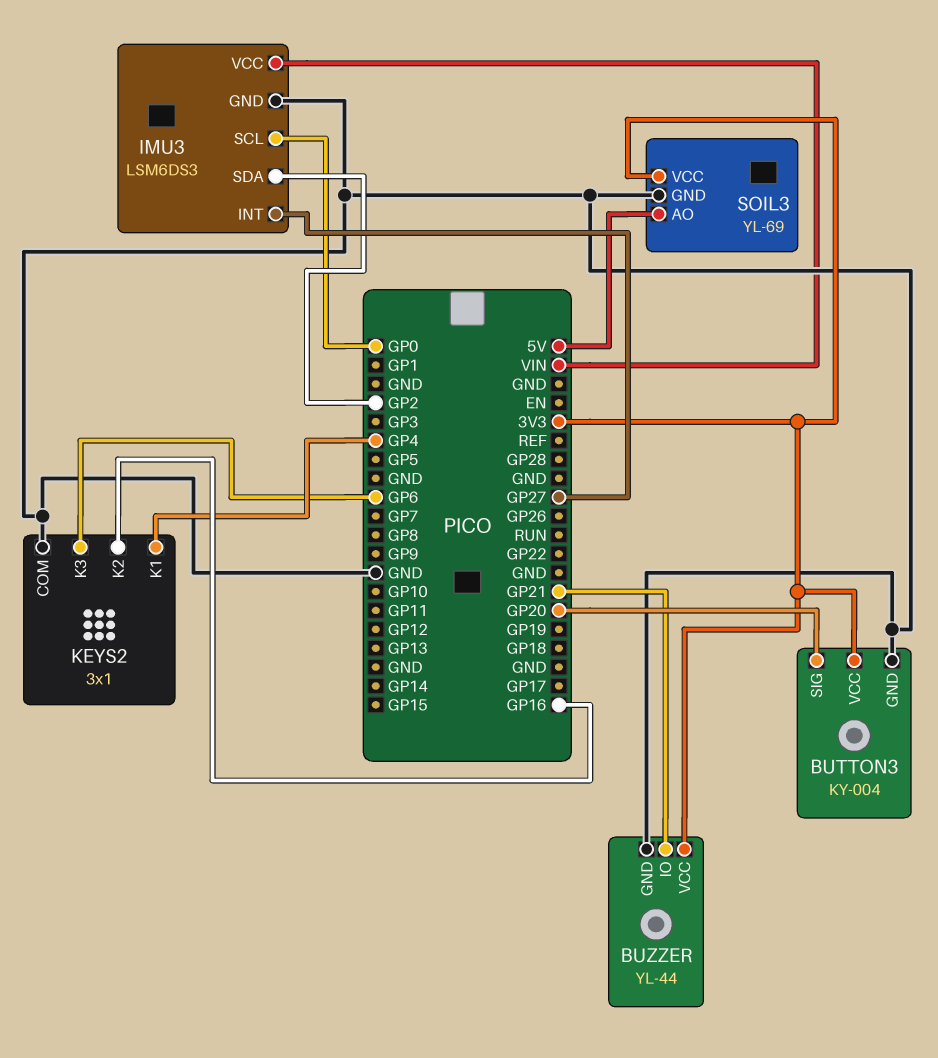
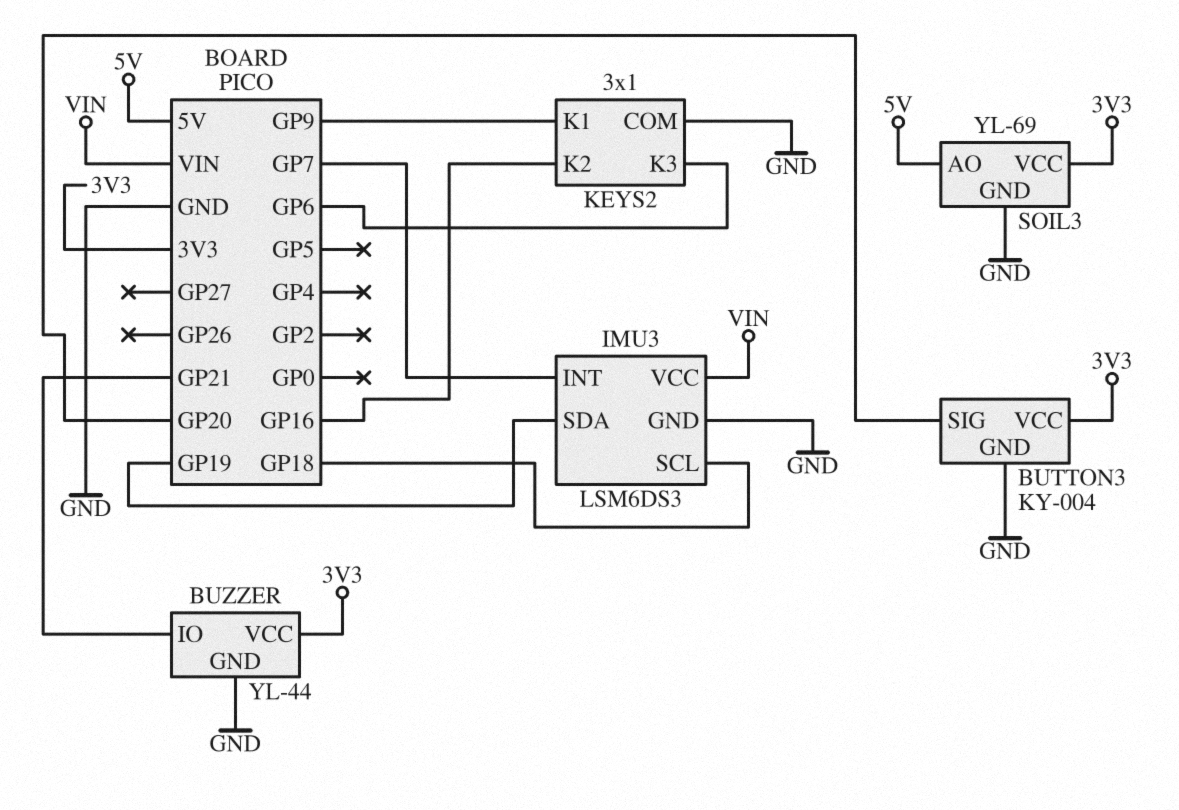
IMU3 pin INT: GP27 -> GP7
IMU3 pin SCL: GP0 -> GP18
IMU3 pin SDA: GP2 -> GP19
KEYS2 pin K1: GP4 -> GP9

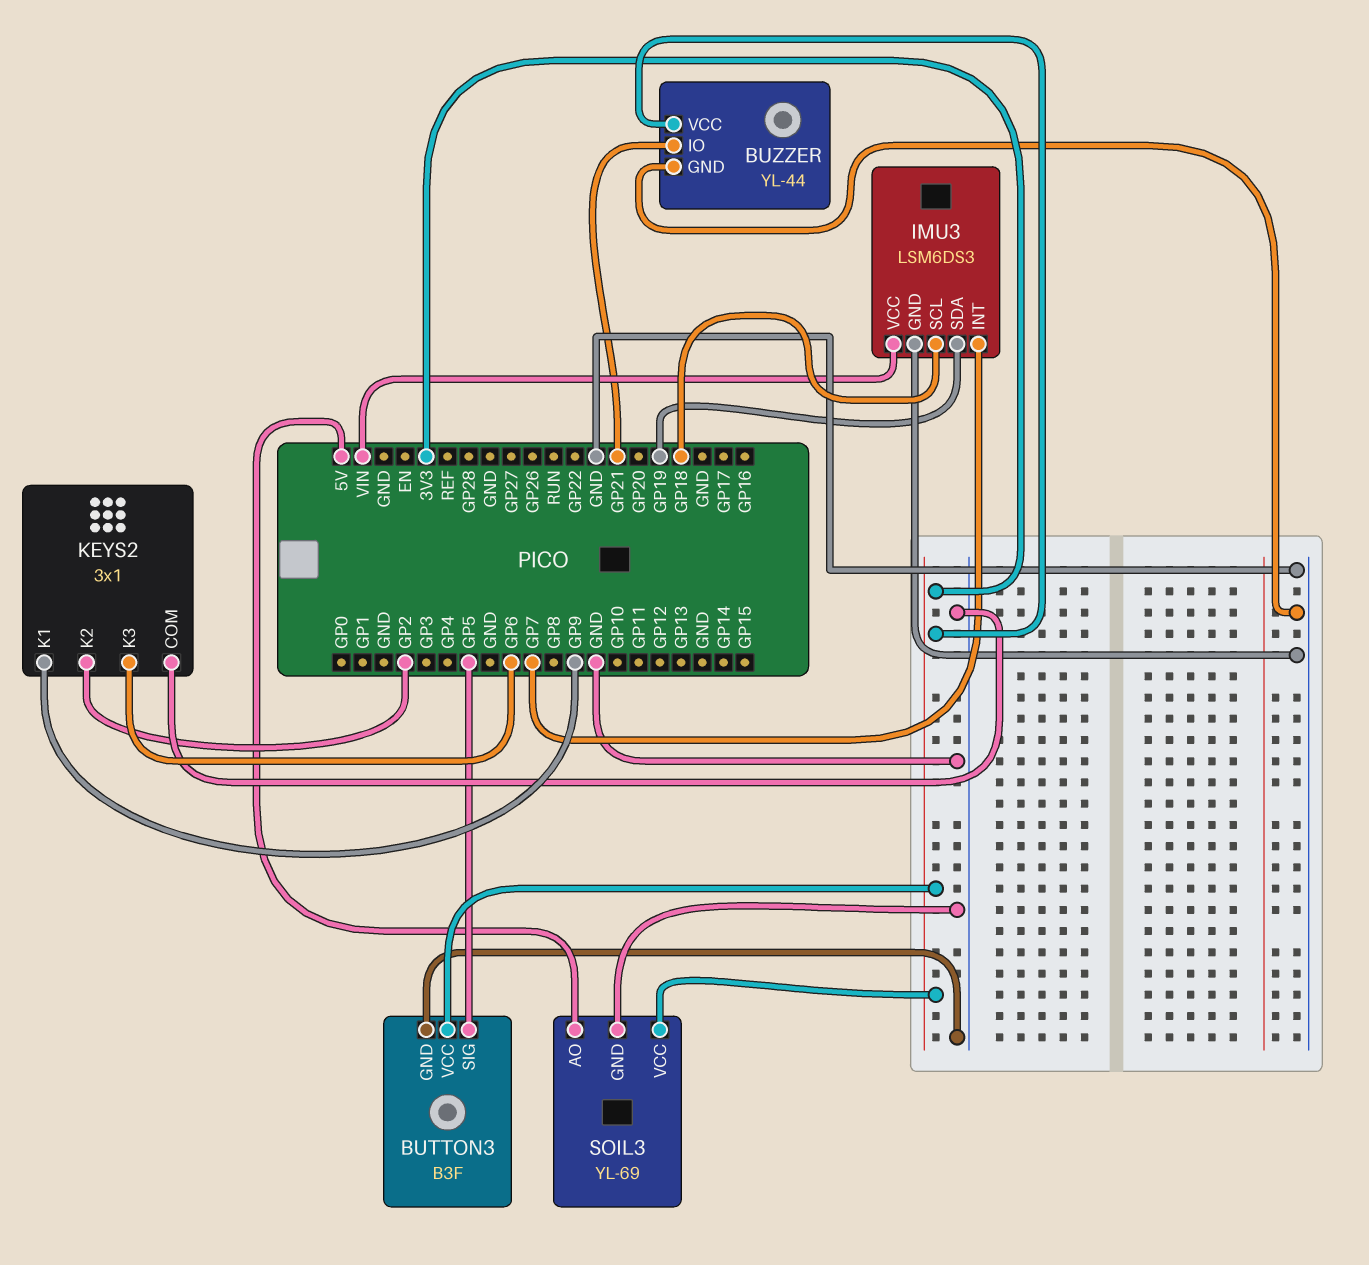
BUTTON3: KY-004 -> B3F
BUTTON3 pin SIG: GP20 -> GP5
KEYS2 pin K2: GP16 -> GP2

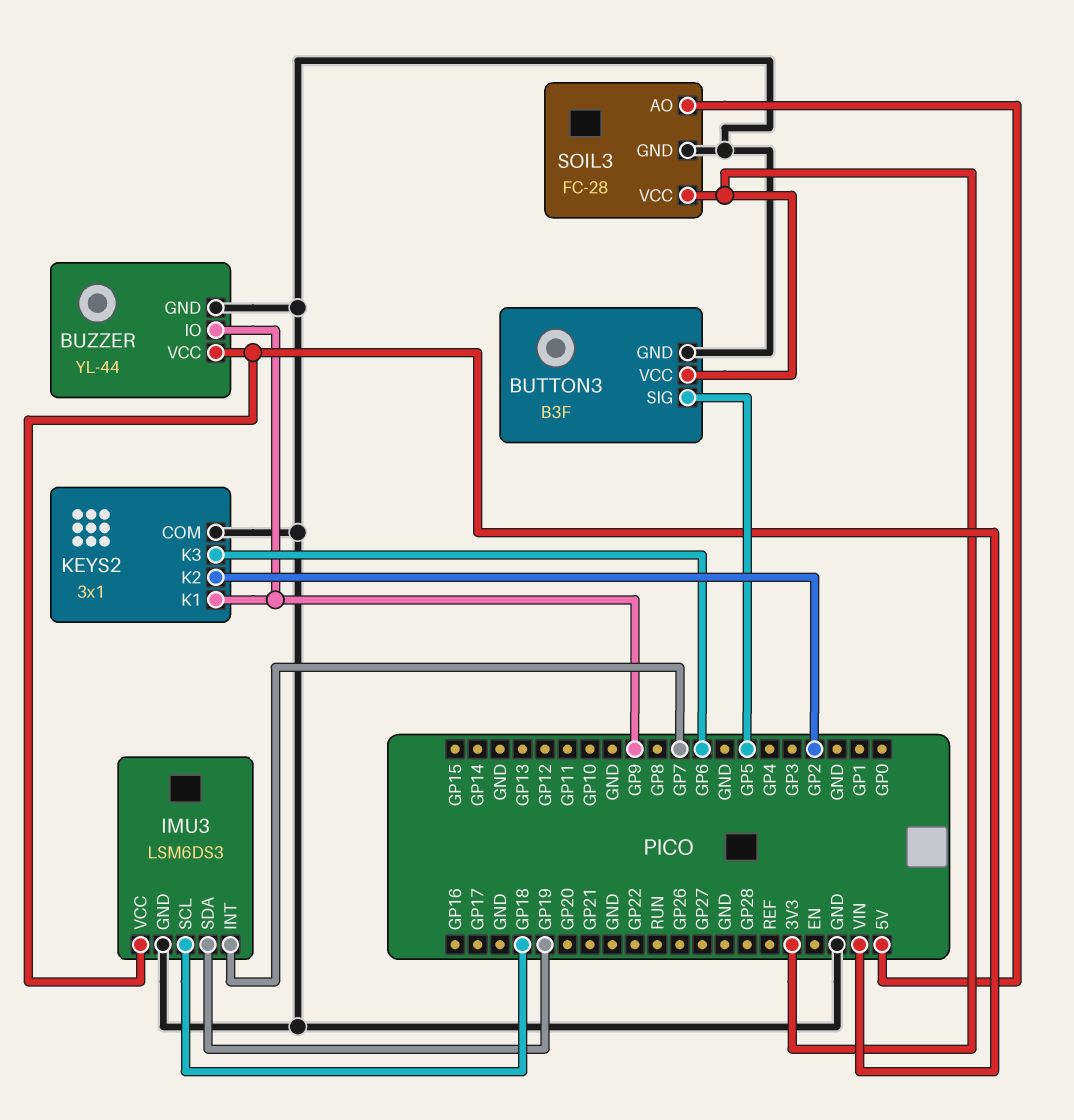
BUZZER pin IO: GP21 -> GP9
BUZZER pin VCC: 3V3 -> VIN
SOIL3: YL-69 -> FC-28

